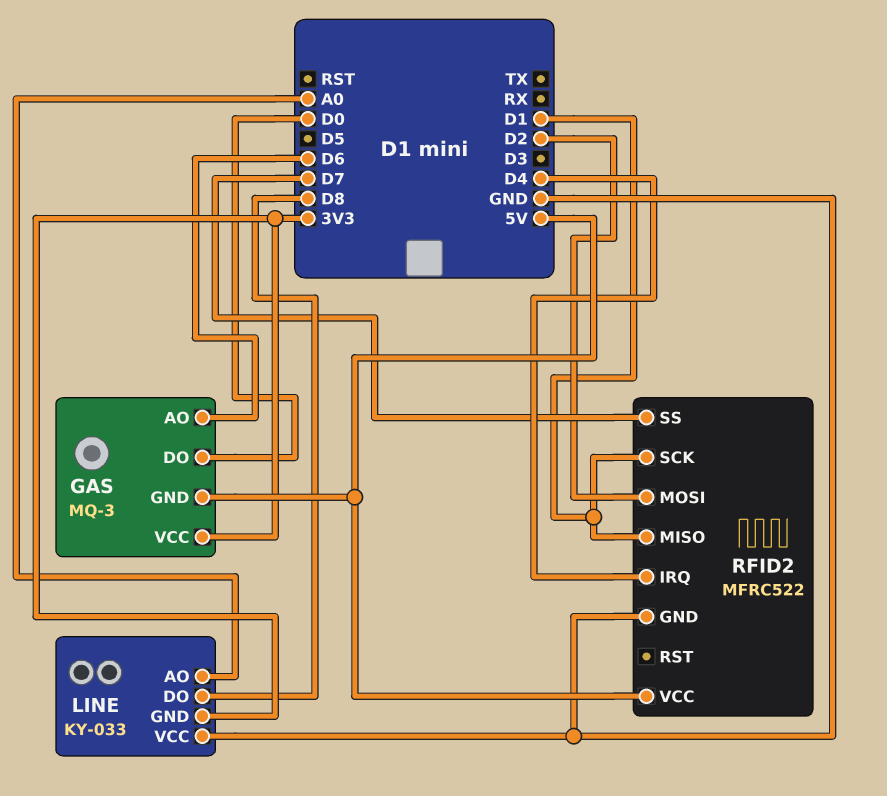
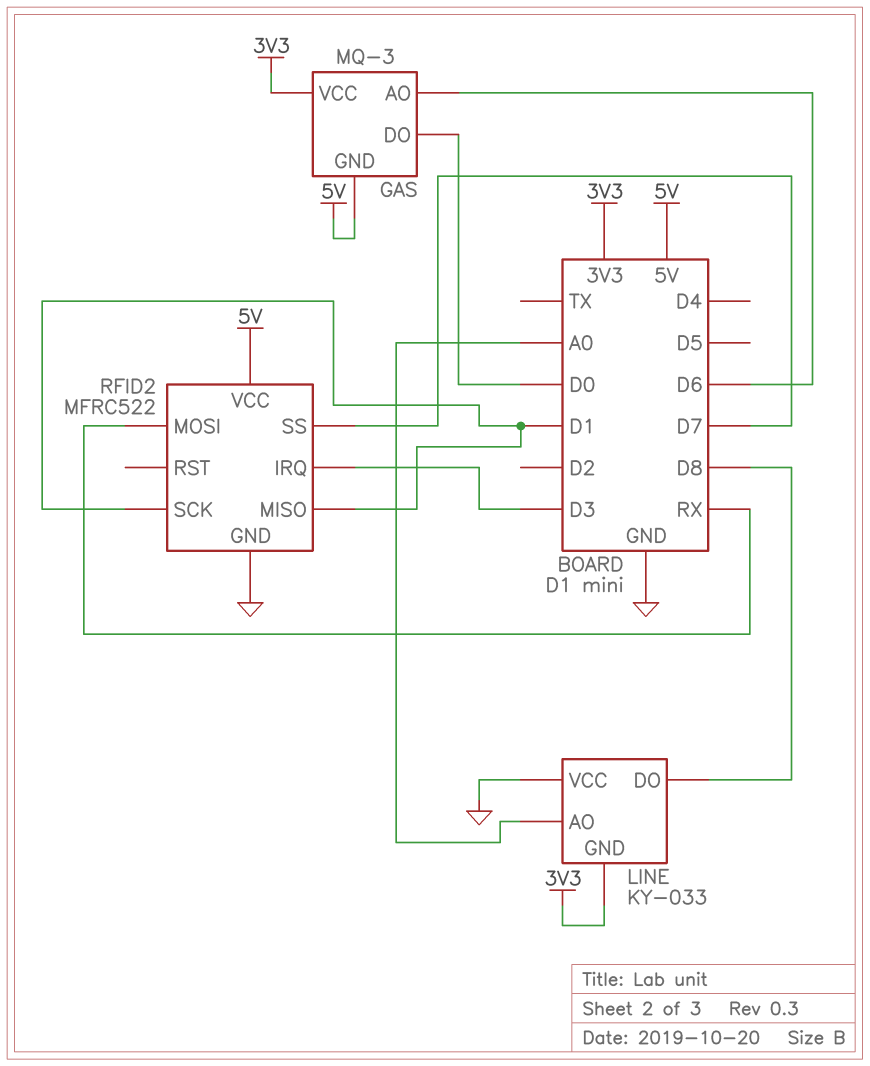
RFID2 pin IRQ: D4 -> D3
RFID2 pin MOSI: D2 -> RX

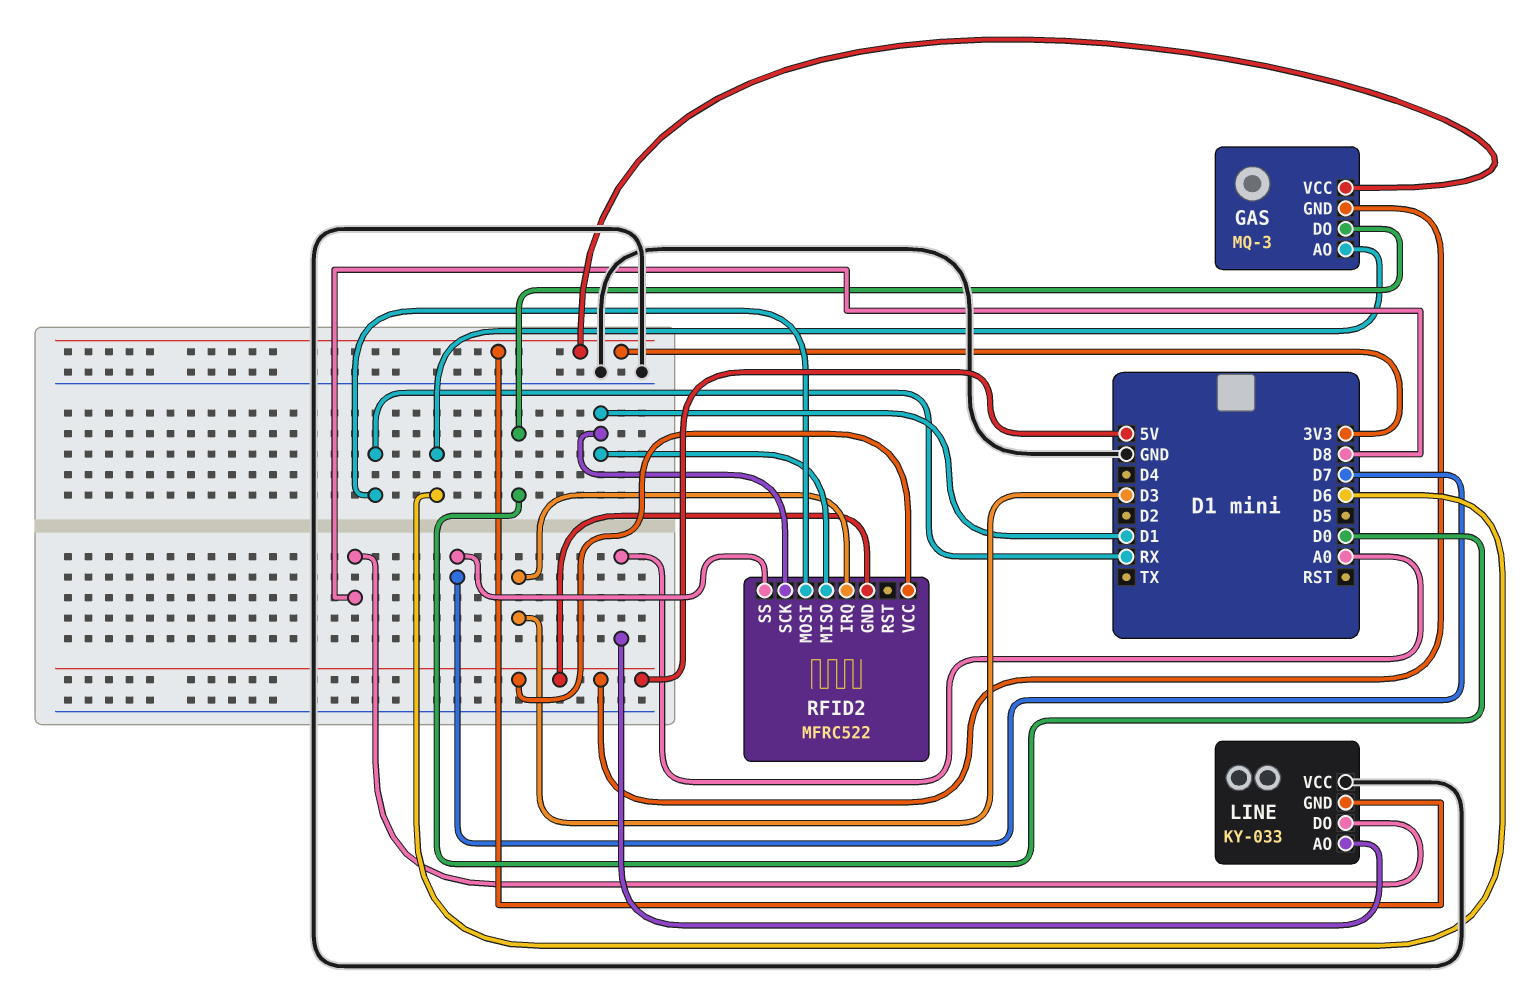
RFID2 pin GND: GND -> 5V

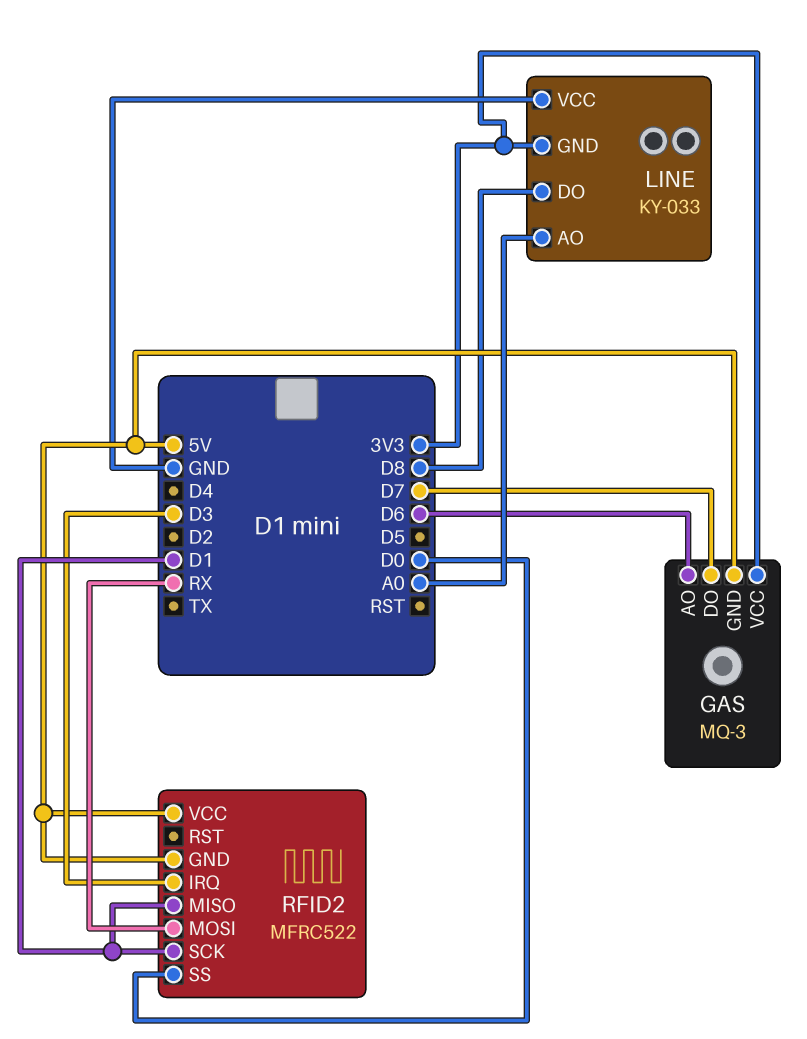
GAS pin DO: D0 -> D7
RFID2 pin SS: D7 -> D0

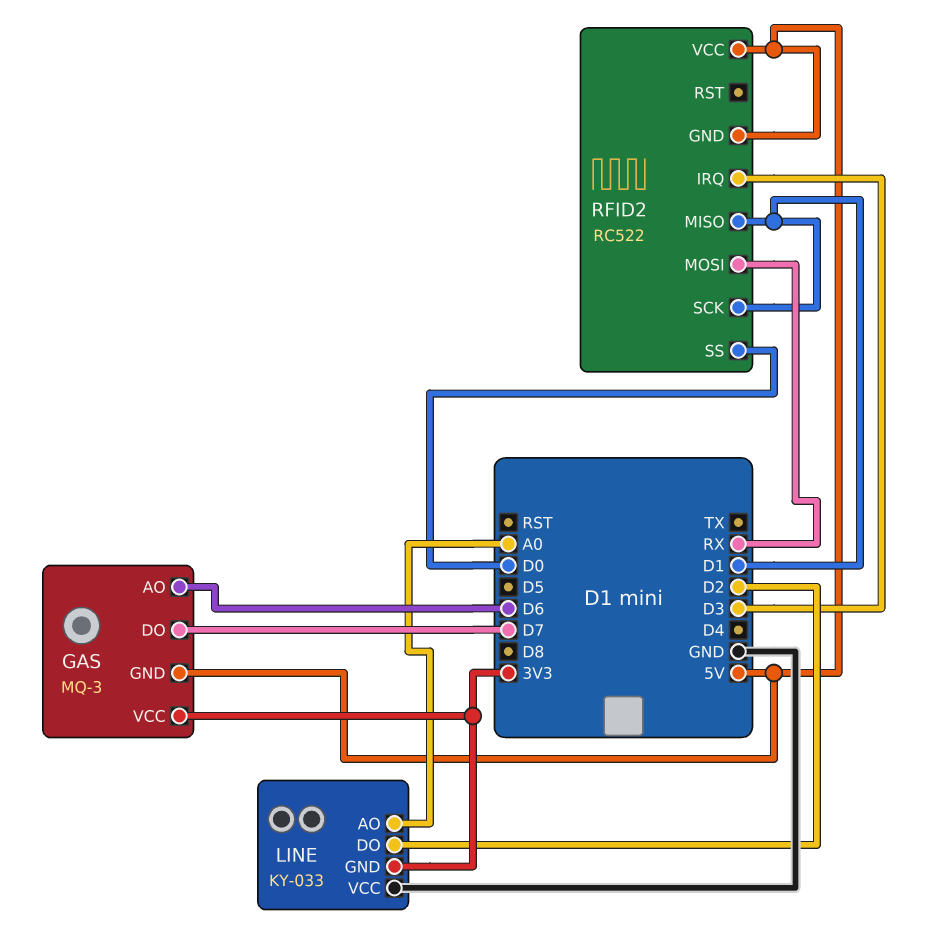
LINE pin DO: D8 -> D2
RFID2: MFRC522 -> RC522

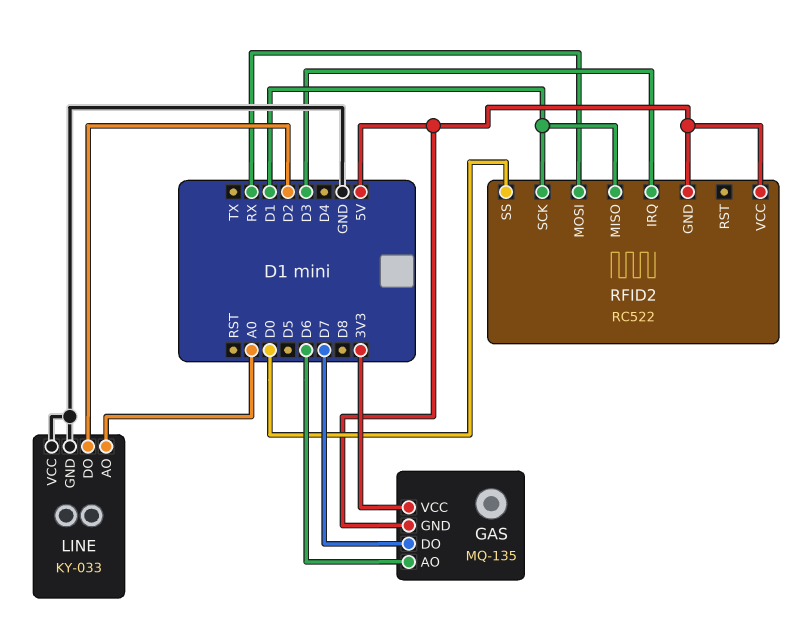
GAS: MQ-3 -> MQ-135
LINE pin GND: 3V3 -> GND

